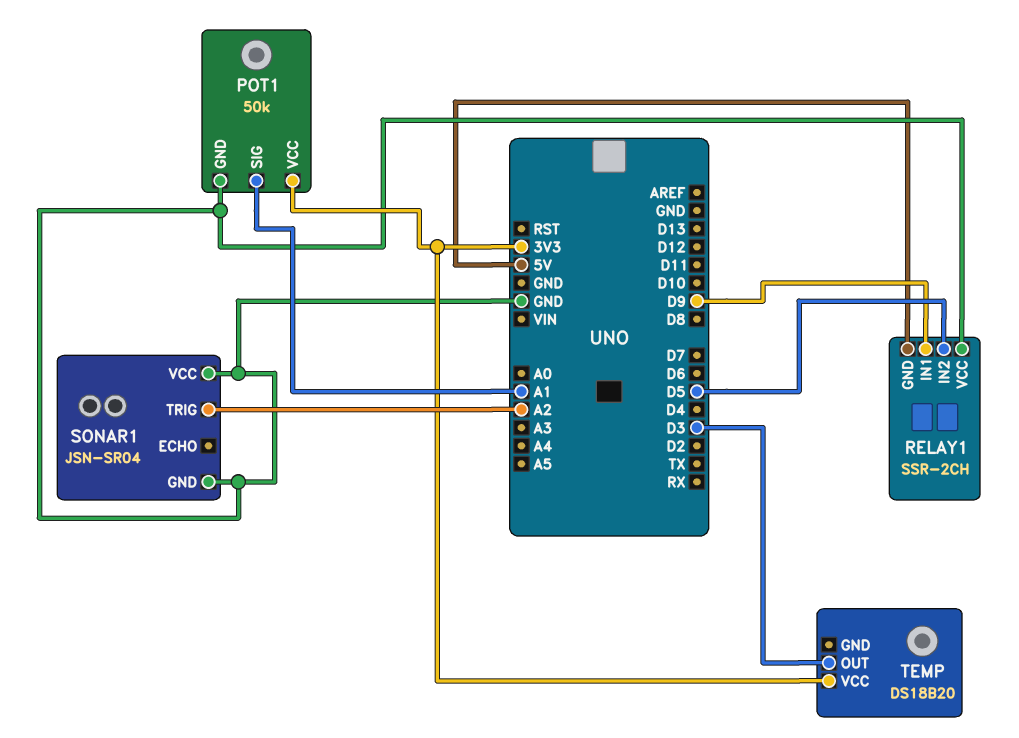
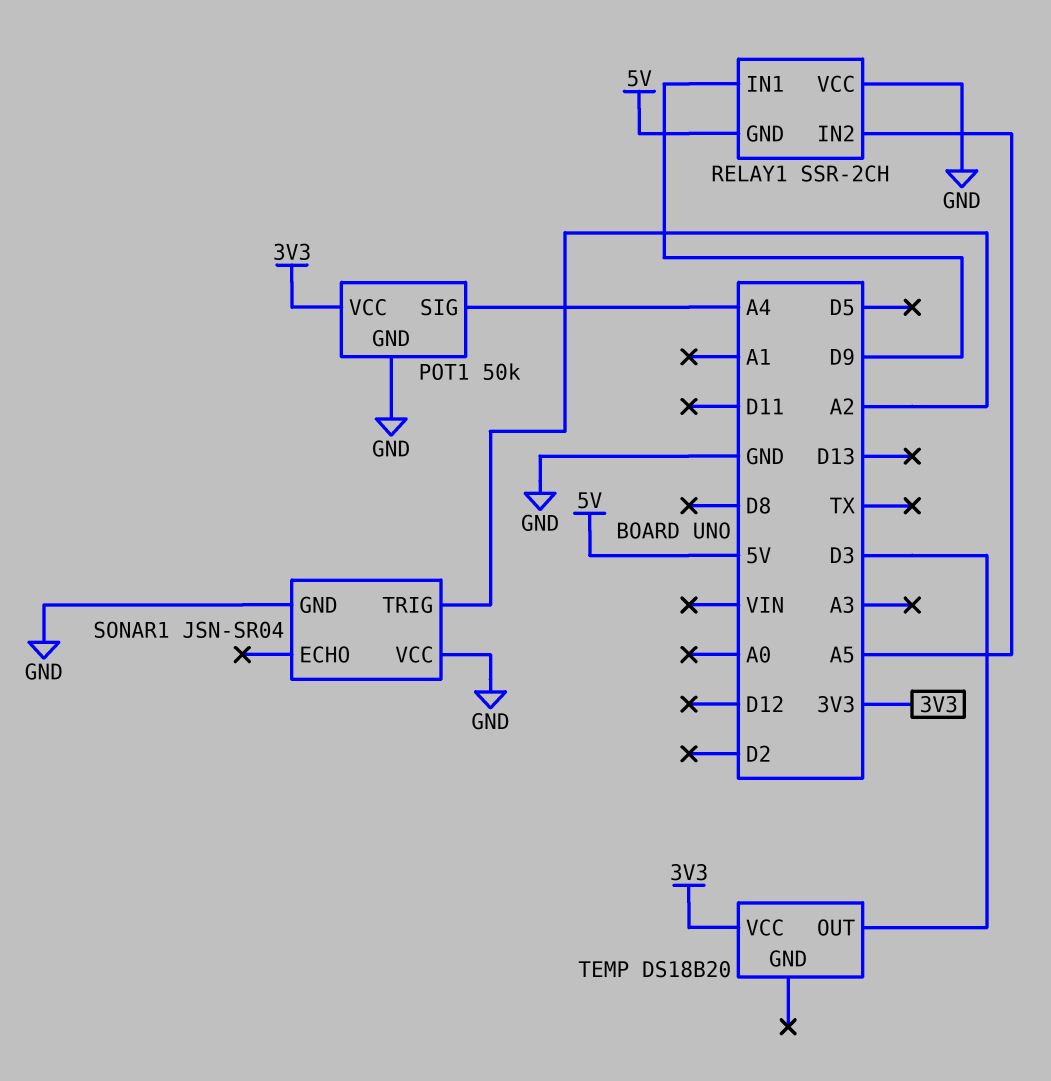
POT1 pin SIG: A1 -> A4
RELAY1 pin IN2: D5 -> A5

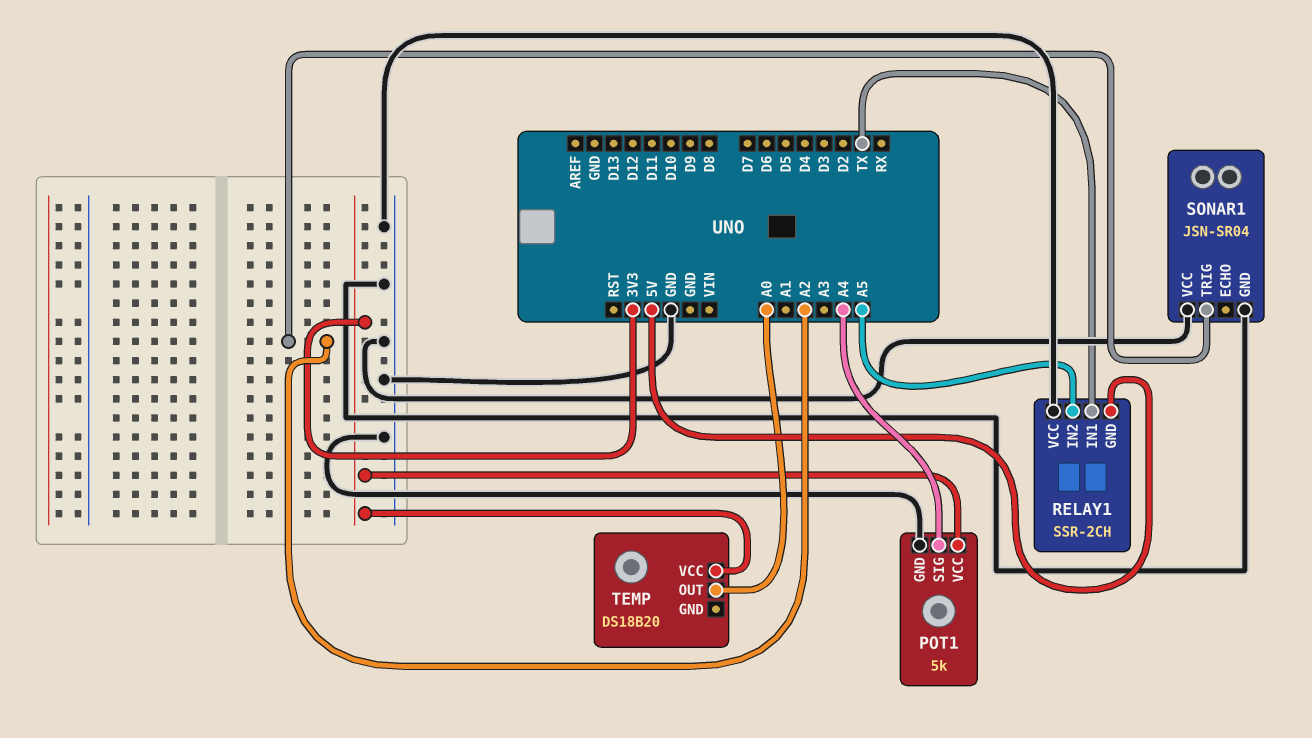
POT1: 50k -> 5k
RELAY1 pin IN1: D9 -> TX
TEMP pin OUT: D3 -> A0

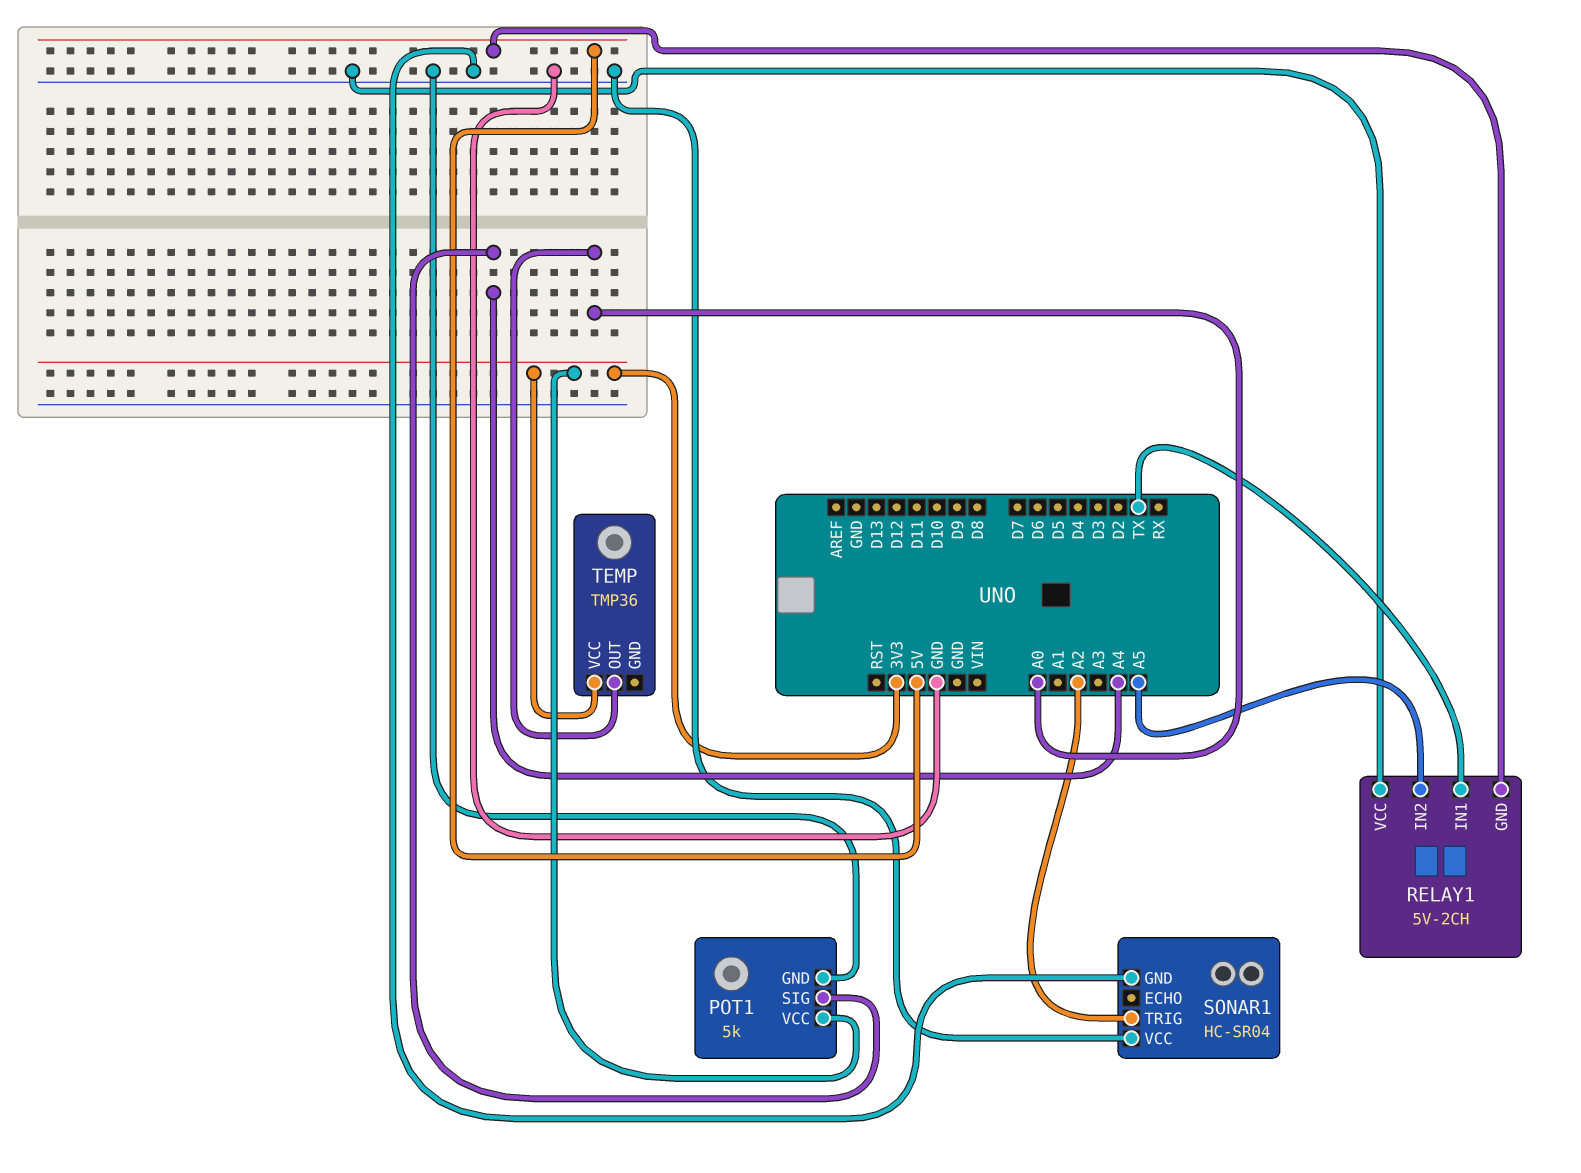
RELAY1: SSR-2CH -> 5V-2CH
SONAR1: JSN-SR04 -> HC-SR04
TEMP: DS18B20 -> TMP36

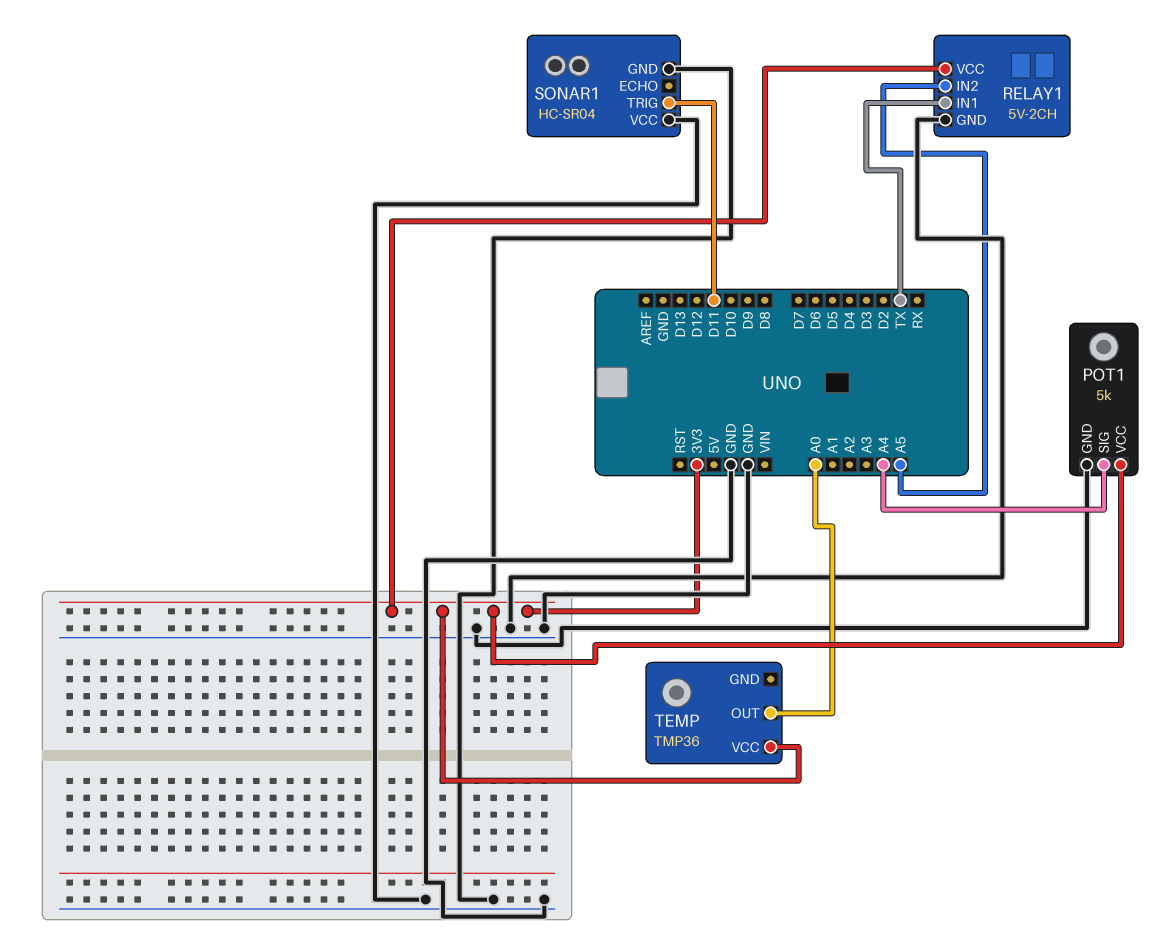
RELAY1 pin GND: 5V -> GND
RELAY1 pin VCC: GND -> 3V3
SONAR1 pin TRIG: A2 -> D11

